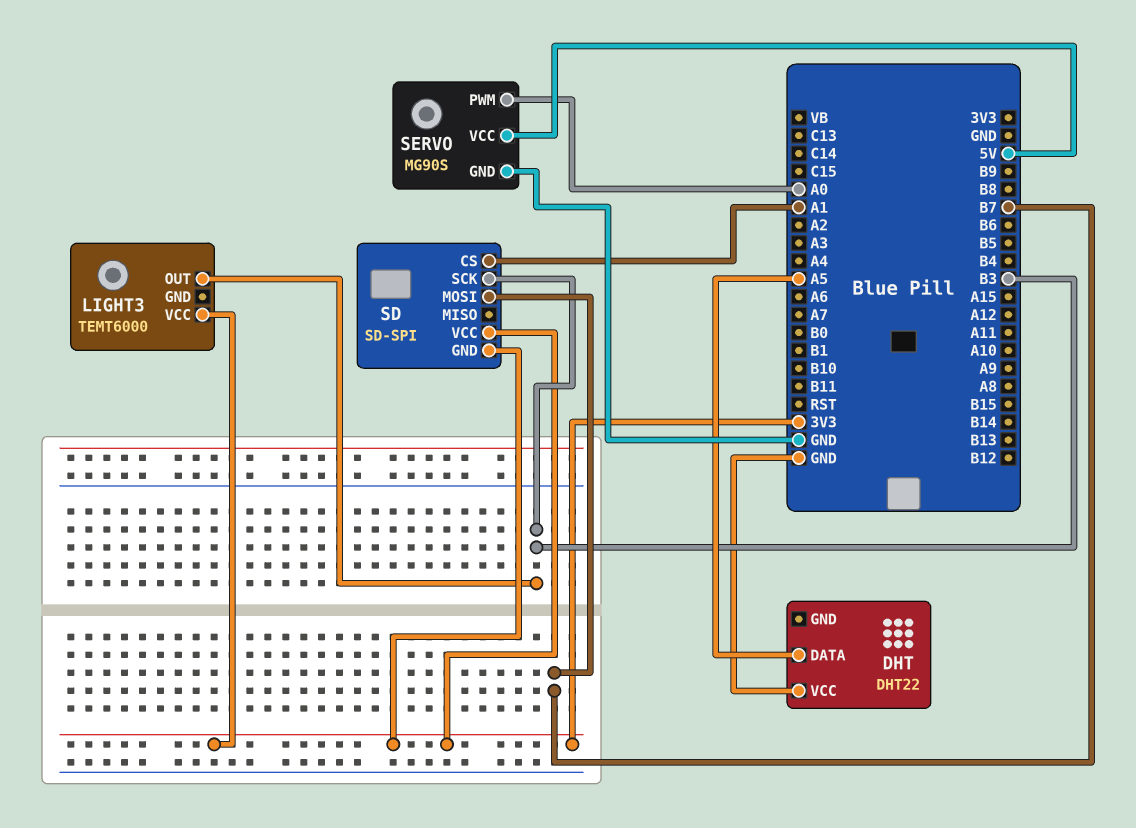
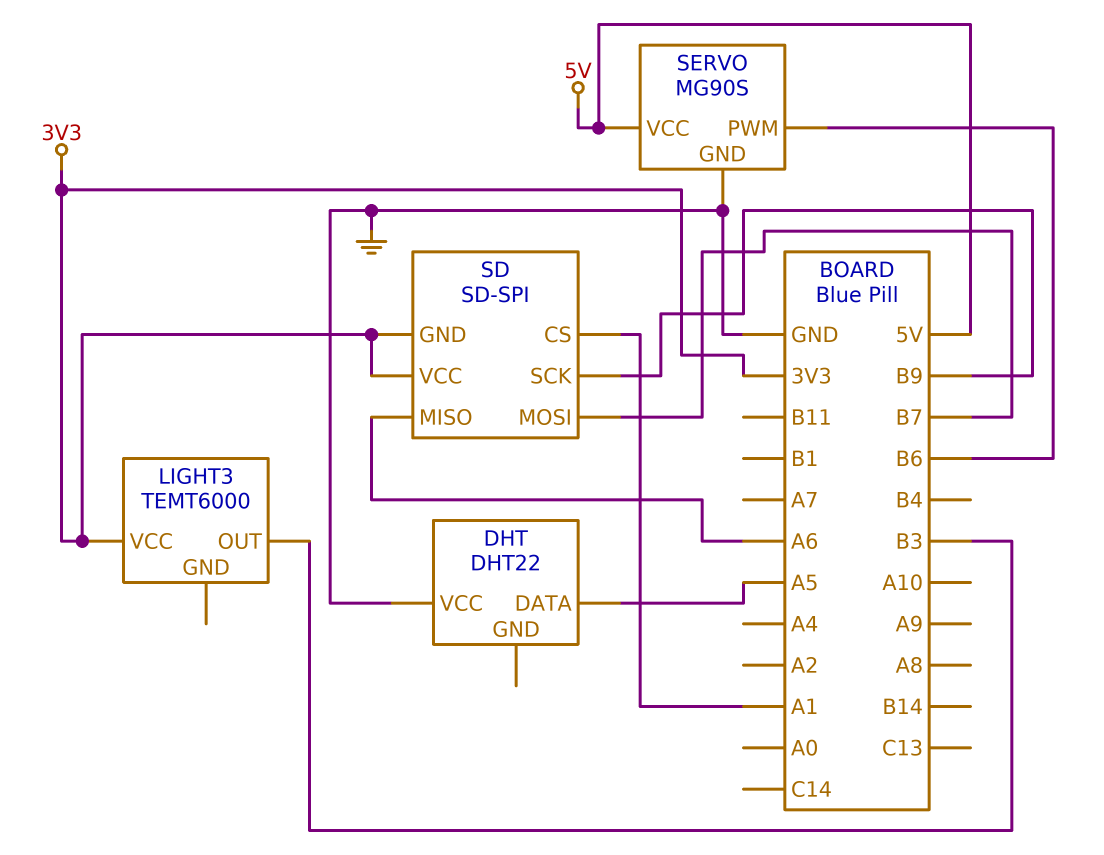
SD pin MISO: none -> A6
SD pin SCK: B3 -> B9
SERVO pin PWM: A0 -> B6

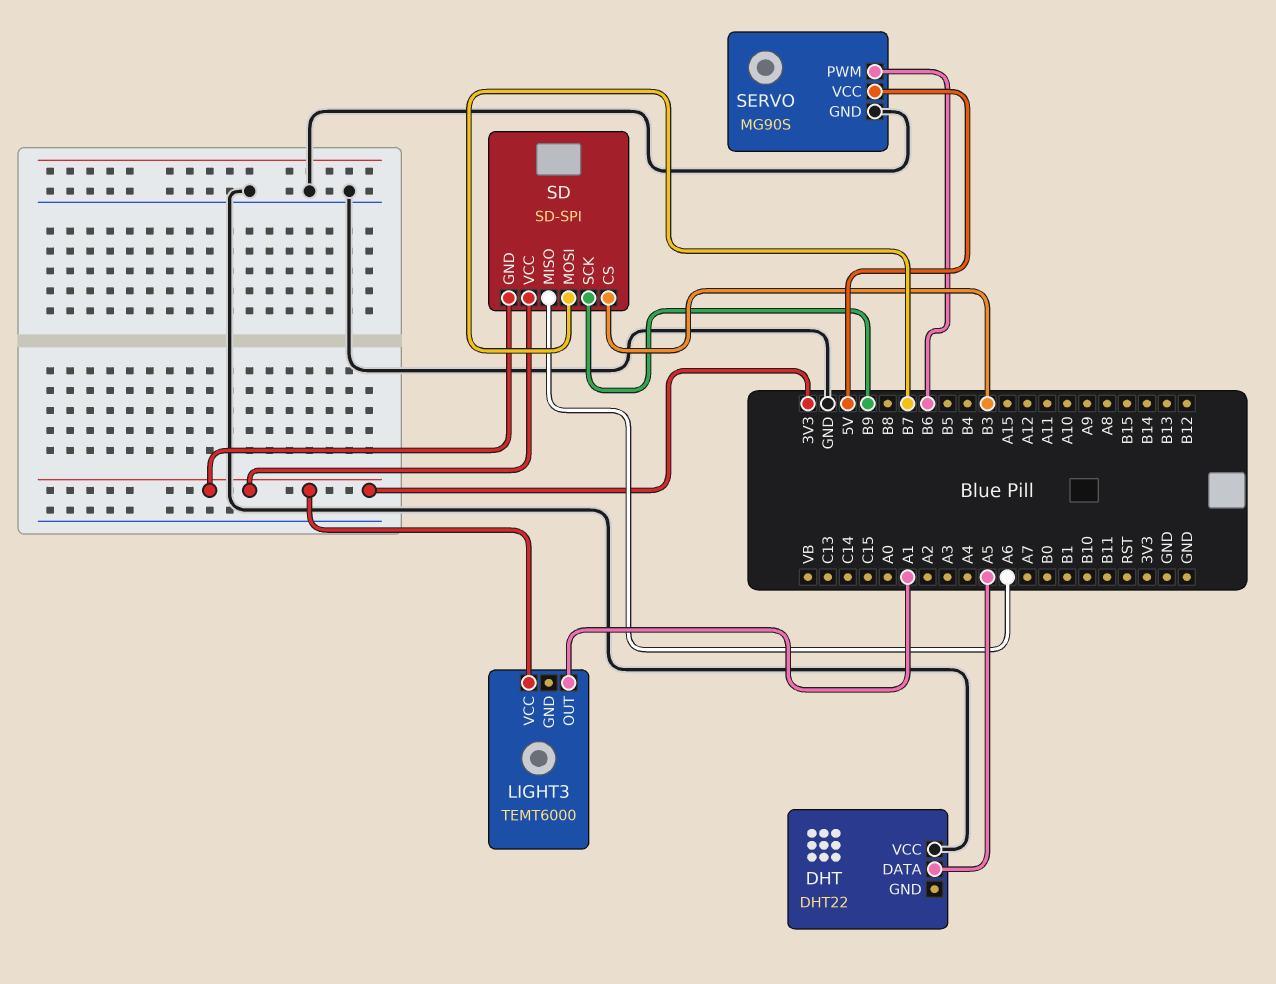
LIGHT3 pin OUT: B3 -> A1
SD pin CS: A1 -> B3

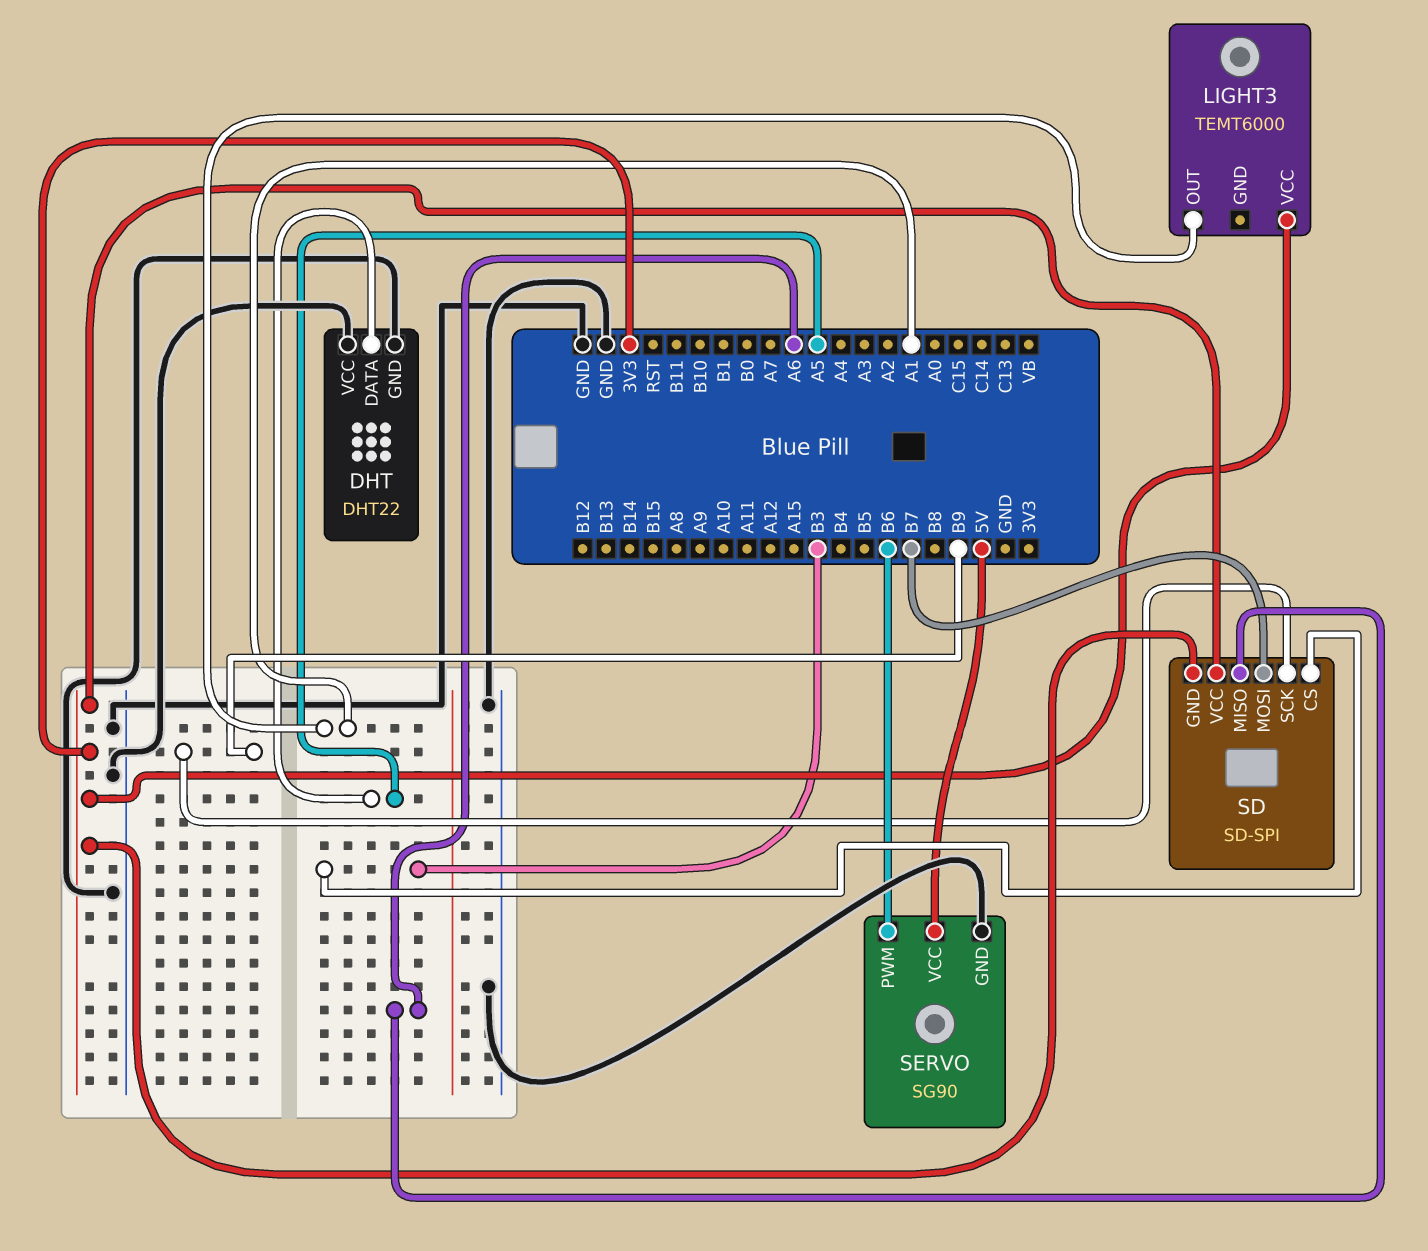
DHT pin GND: none -> GND
SERVO: MG90S -> SG90

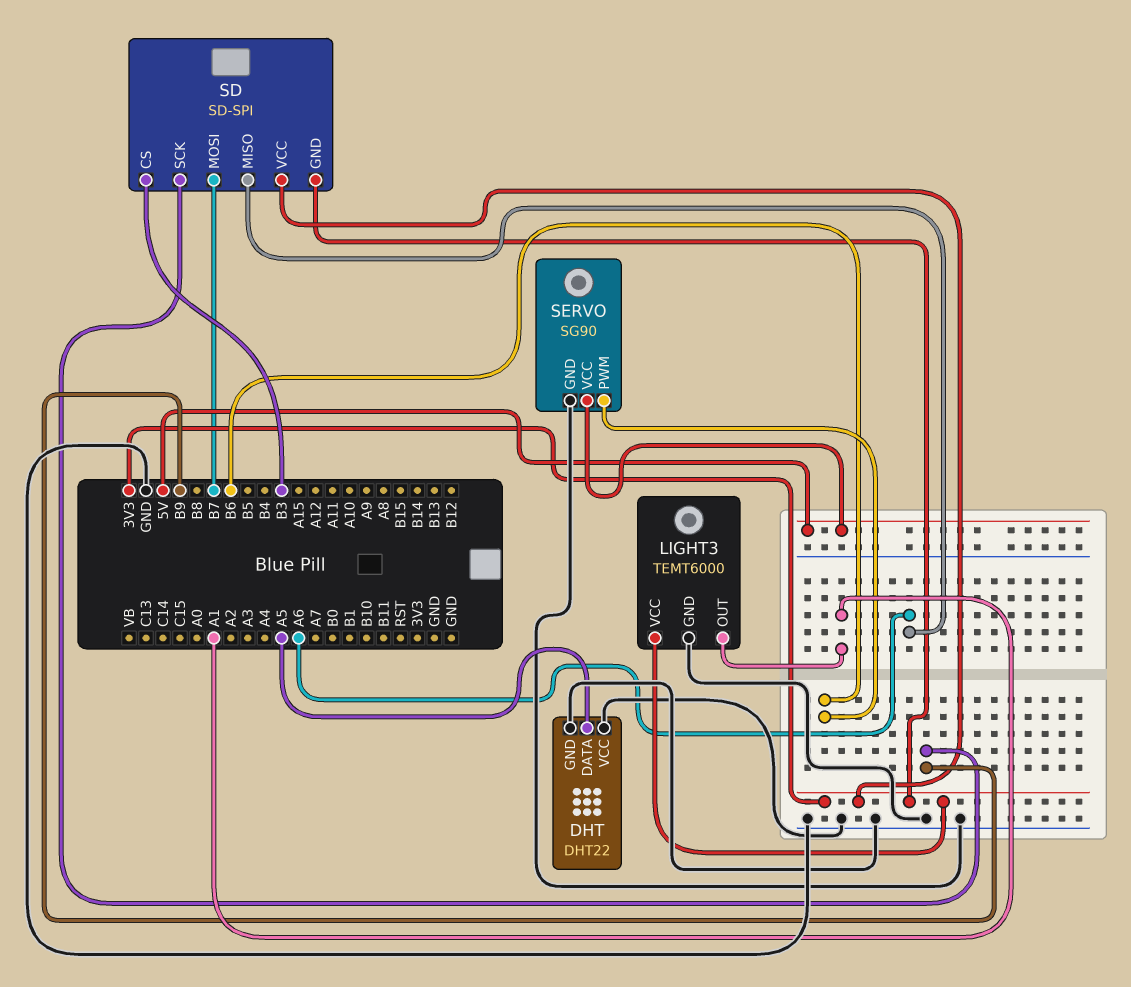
LIGHT3 pin GND: none -> GND

